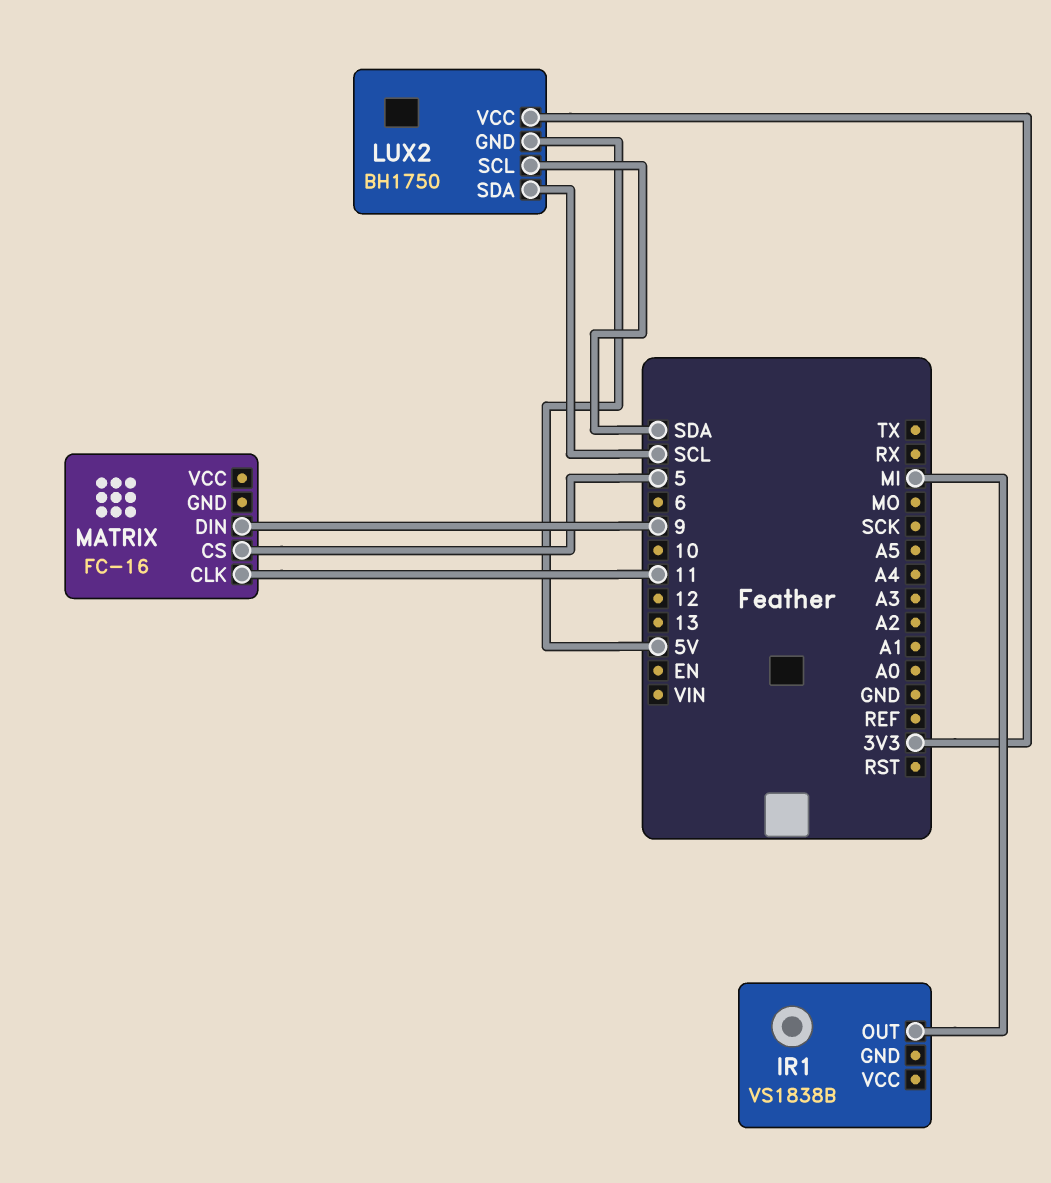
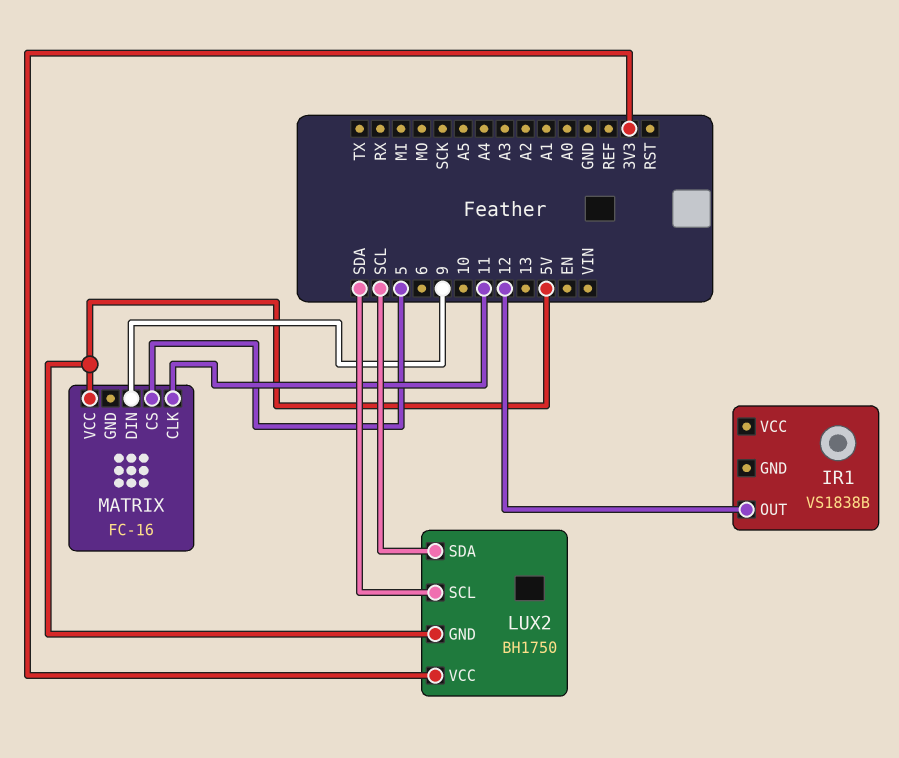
IR1 pin OUT: MI -> 12
MATRIX pin VCC: none -> 5V

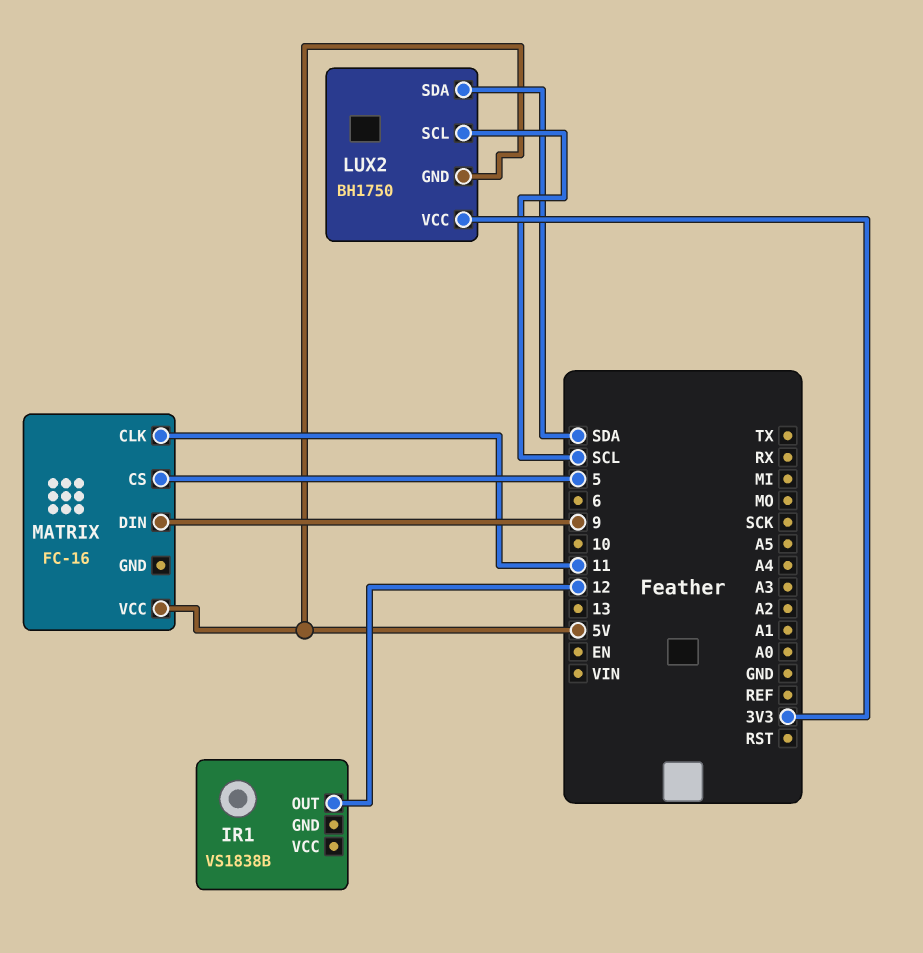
LUX2 pin SCL: SDA -> SCL
LUX2 pin SDA: SCL -> SDA

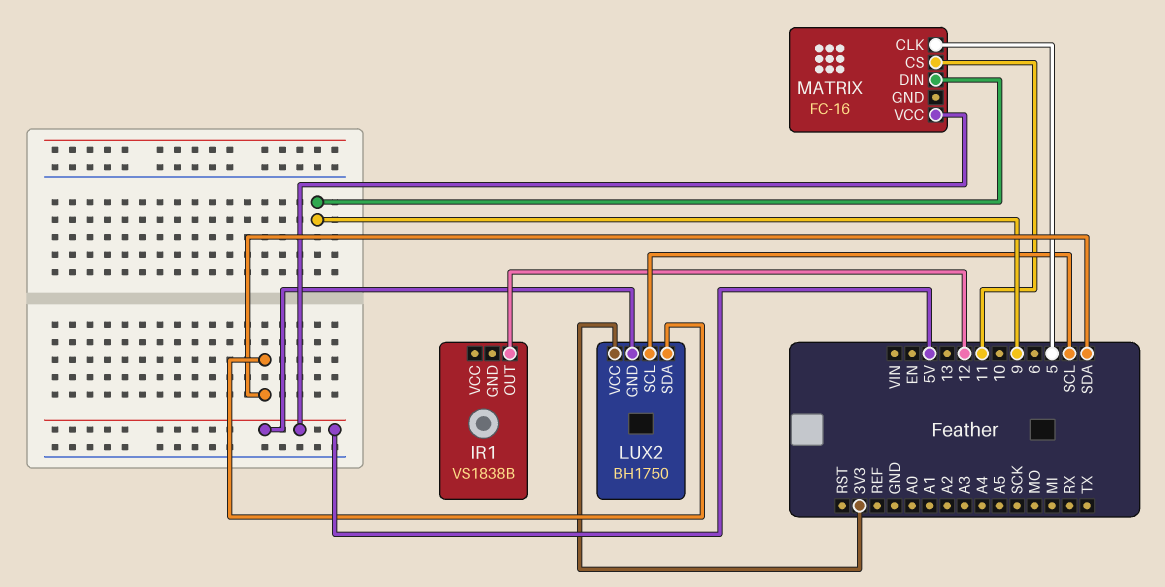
MATRIX pin CLK: 11 -> 5
MATRIX pin CS: 5 -> 11

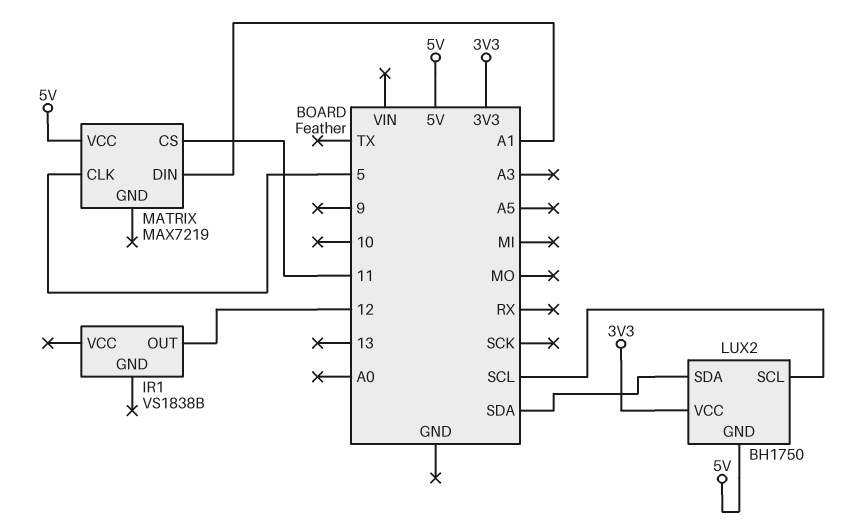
MATRIX: FC-16 -> MAX7219
MATRIX pin DIN: 9 -> A1

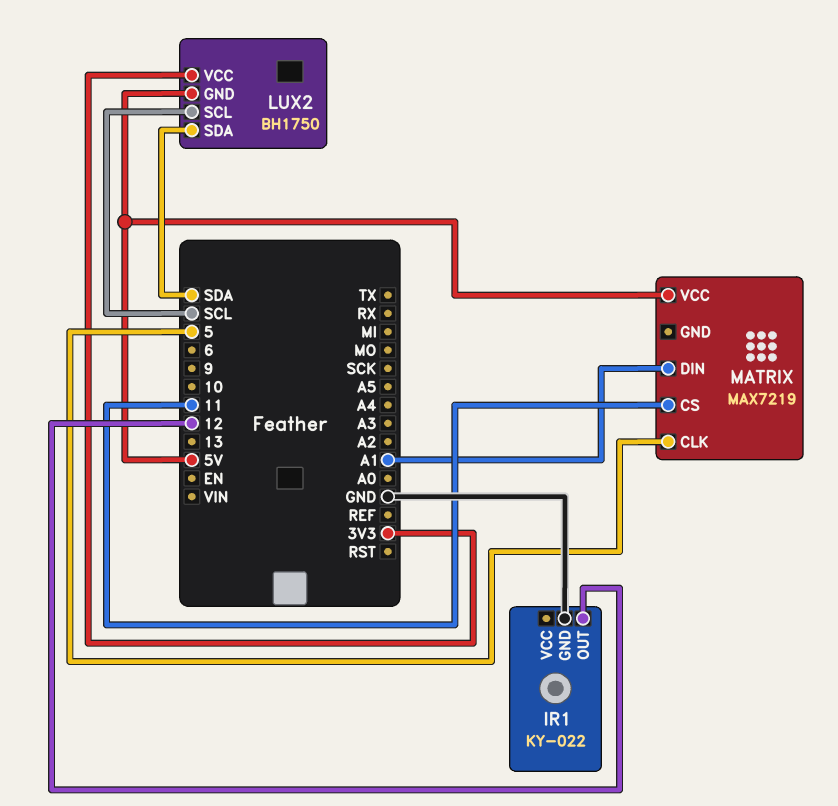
IR1: VS1838B -> KY-022
IR1 pin GND: none -> GND

